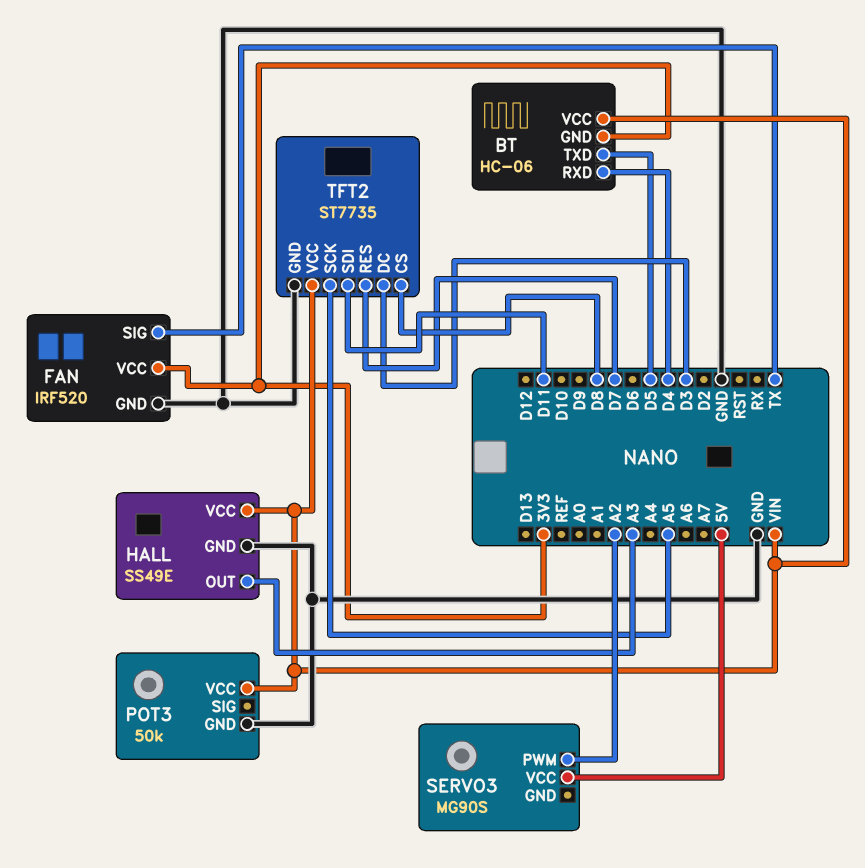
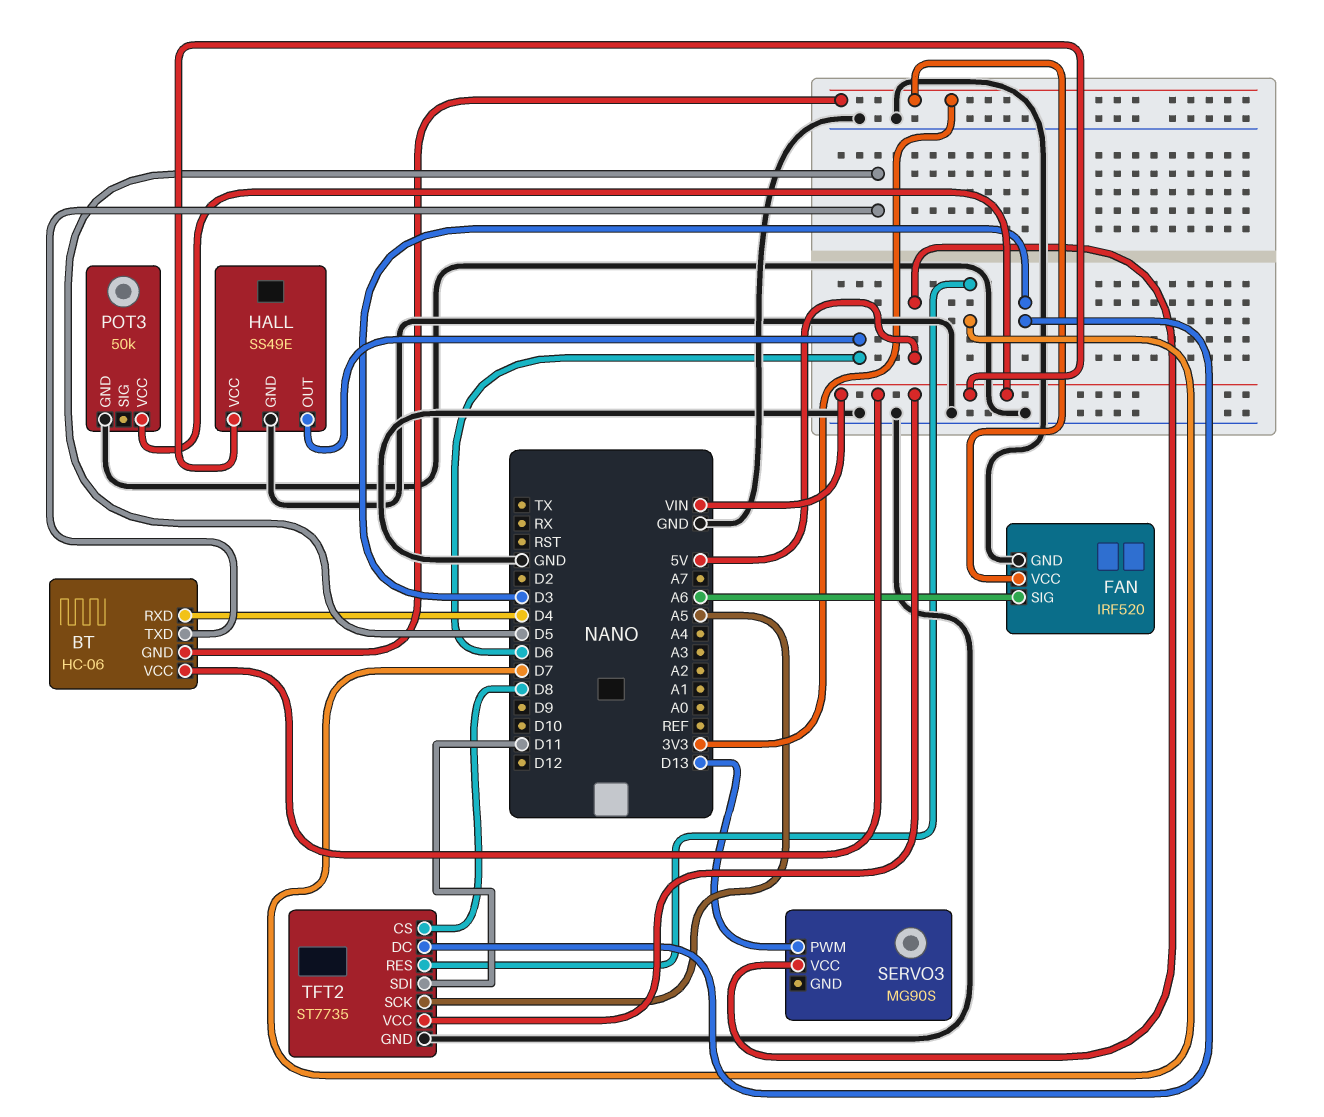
FAN pin SIG: TX -> A6
HALL pin OUT: A3 -> D6
SERVO3 pin PWM: A2 -> D13

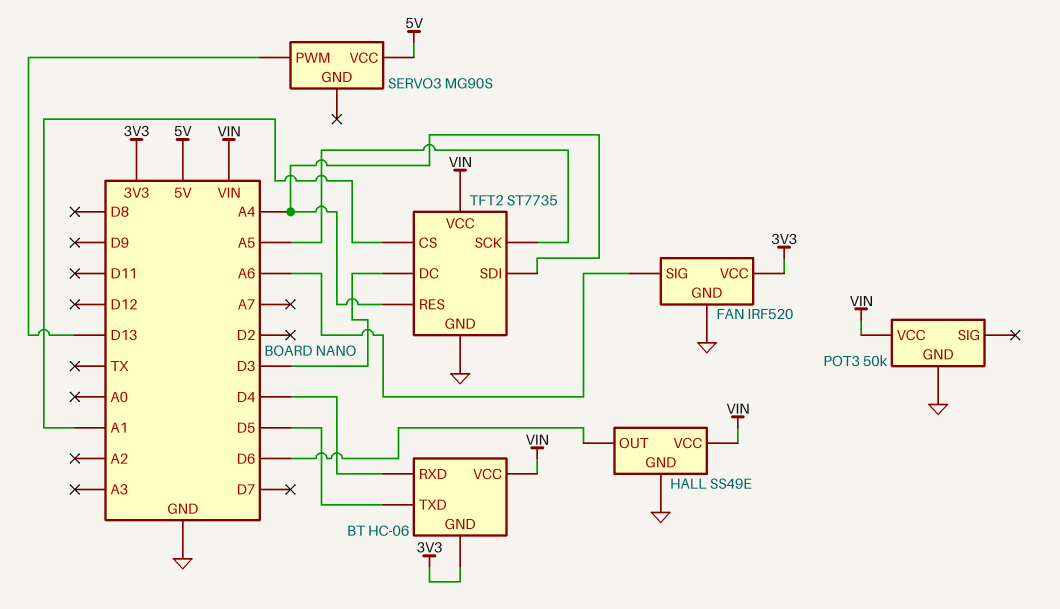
TFT2 pin CS: D8 -> A1
TFT2 pin RES: D7 -> A4
TFT2 pin SDI: D11 -> A4

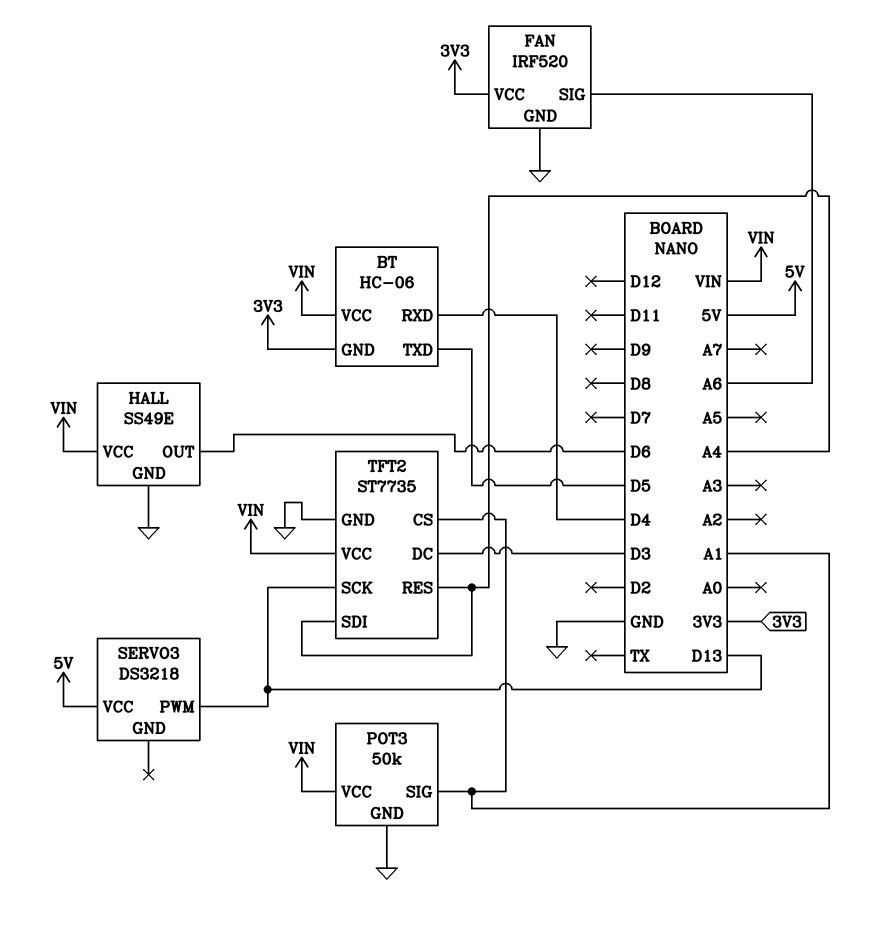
POT3 pin SIG: none -> A1
SERVO3: MG90S -> DS3218
TFT2 pin SCK: A5 -> D13

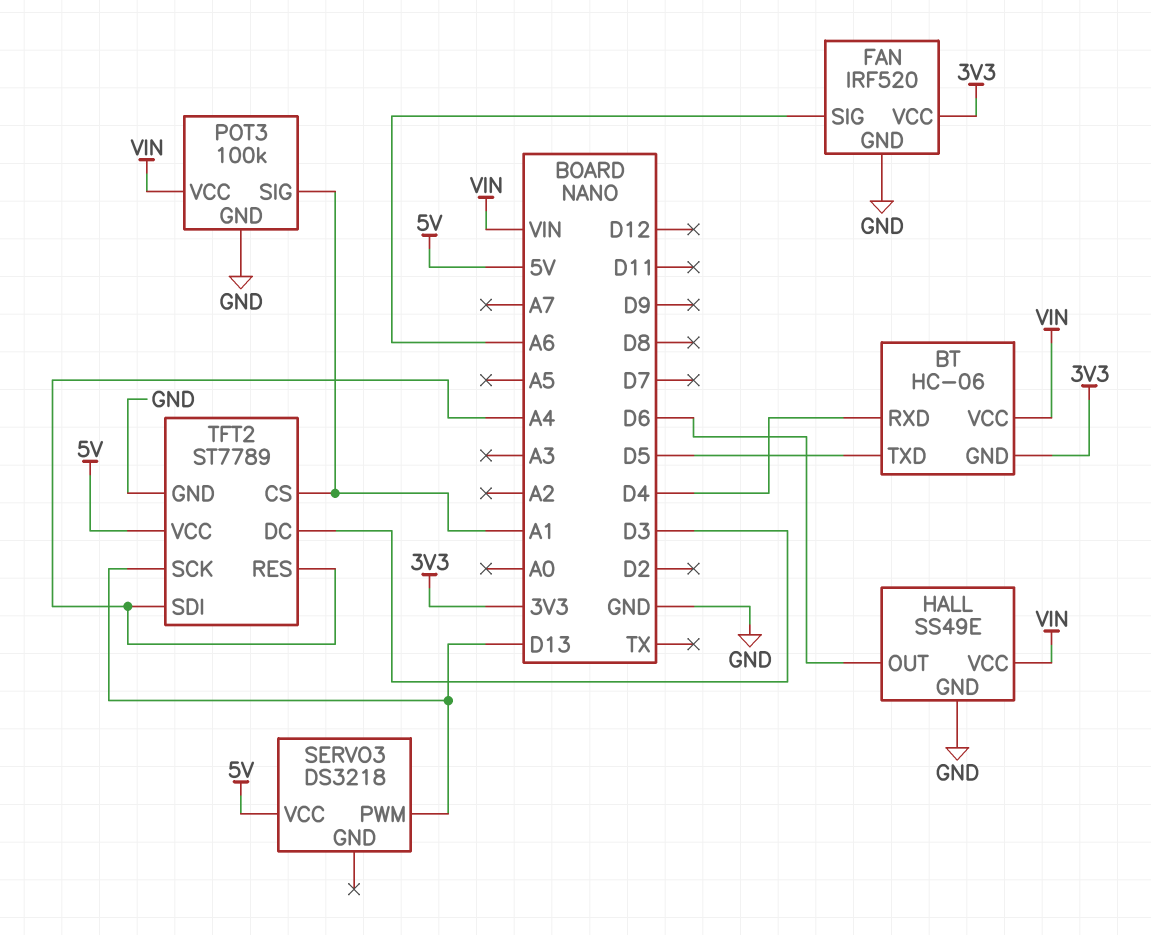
POT3: 50k -> 100k
TFT2: ST7735 -> ST7789
TFT2 pin VCC: VIN -> 5V

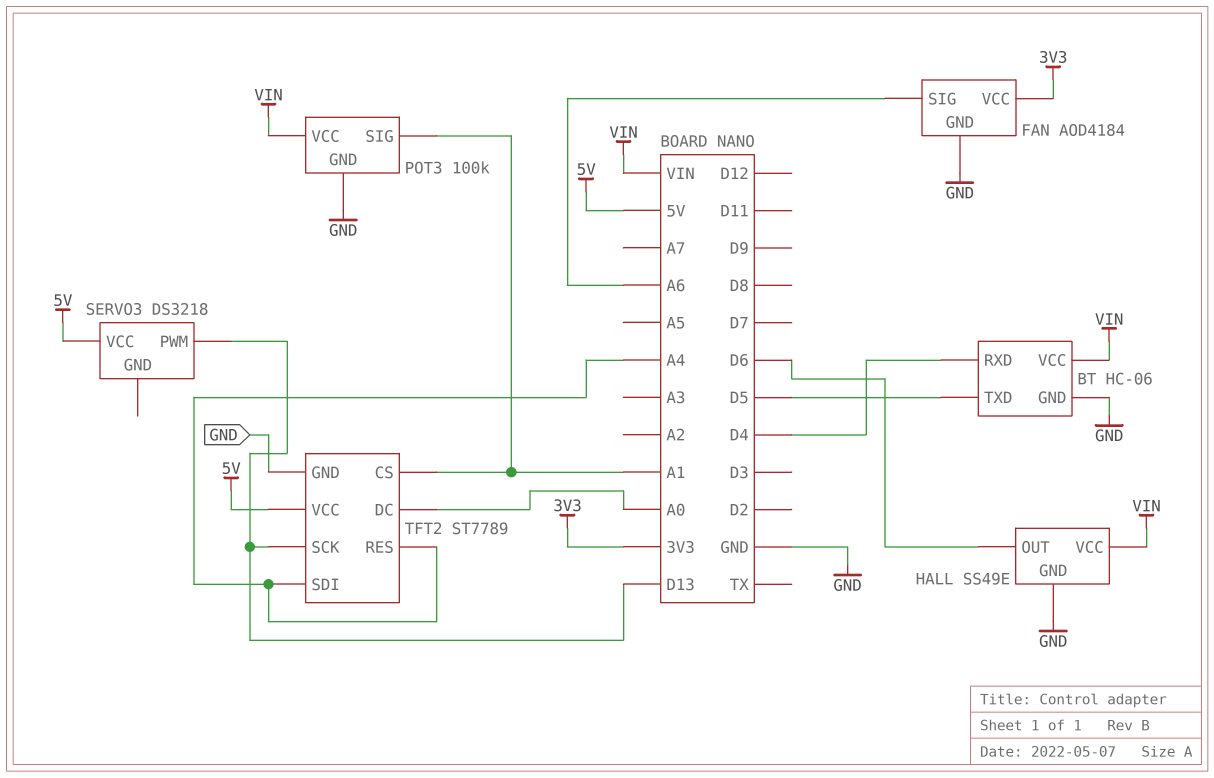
BT pin GND: 3V3 -> GND
FAN: IRF520 -> AOD4184
TFT2 pin DC: D3 -> A0

